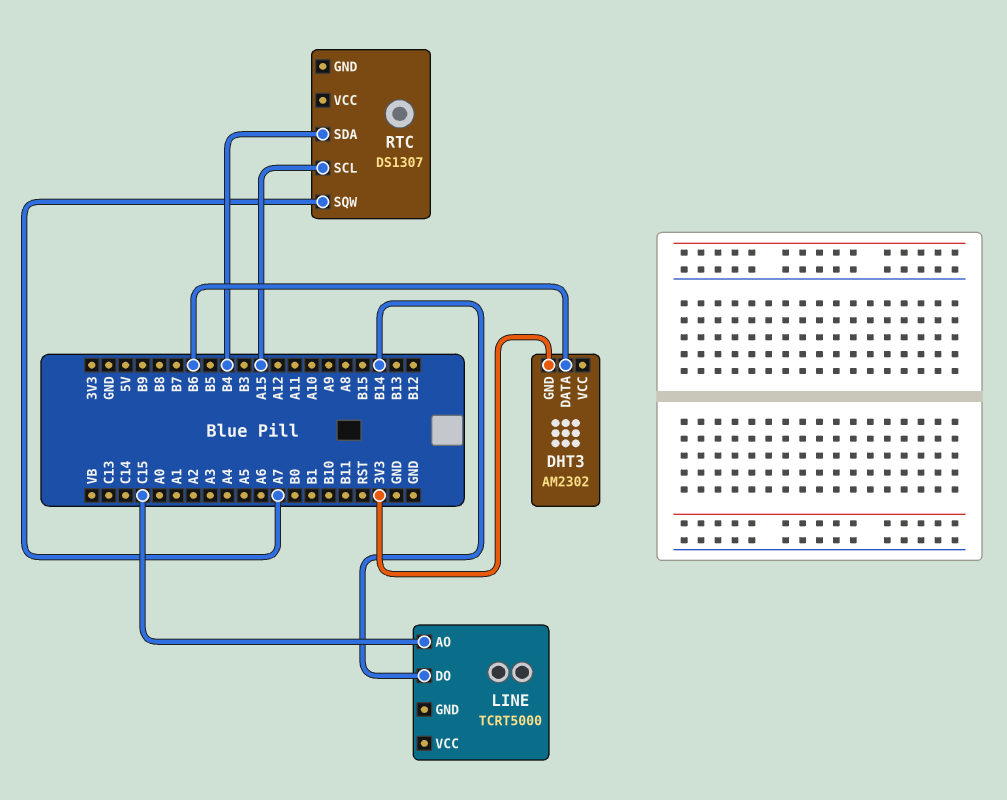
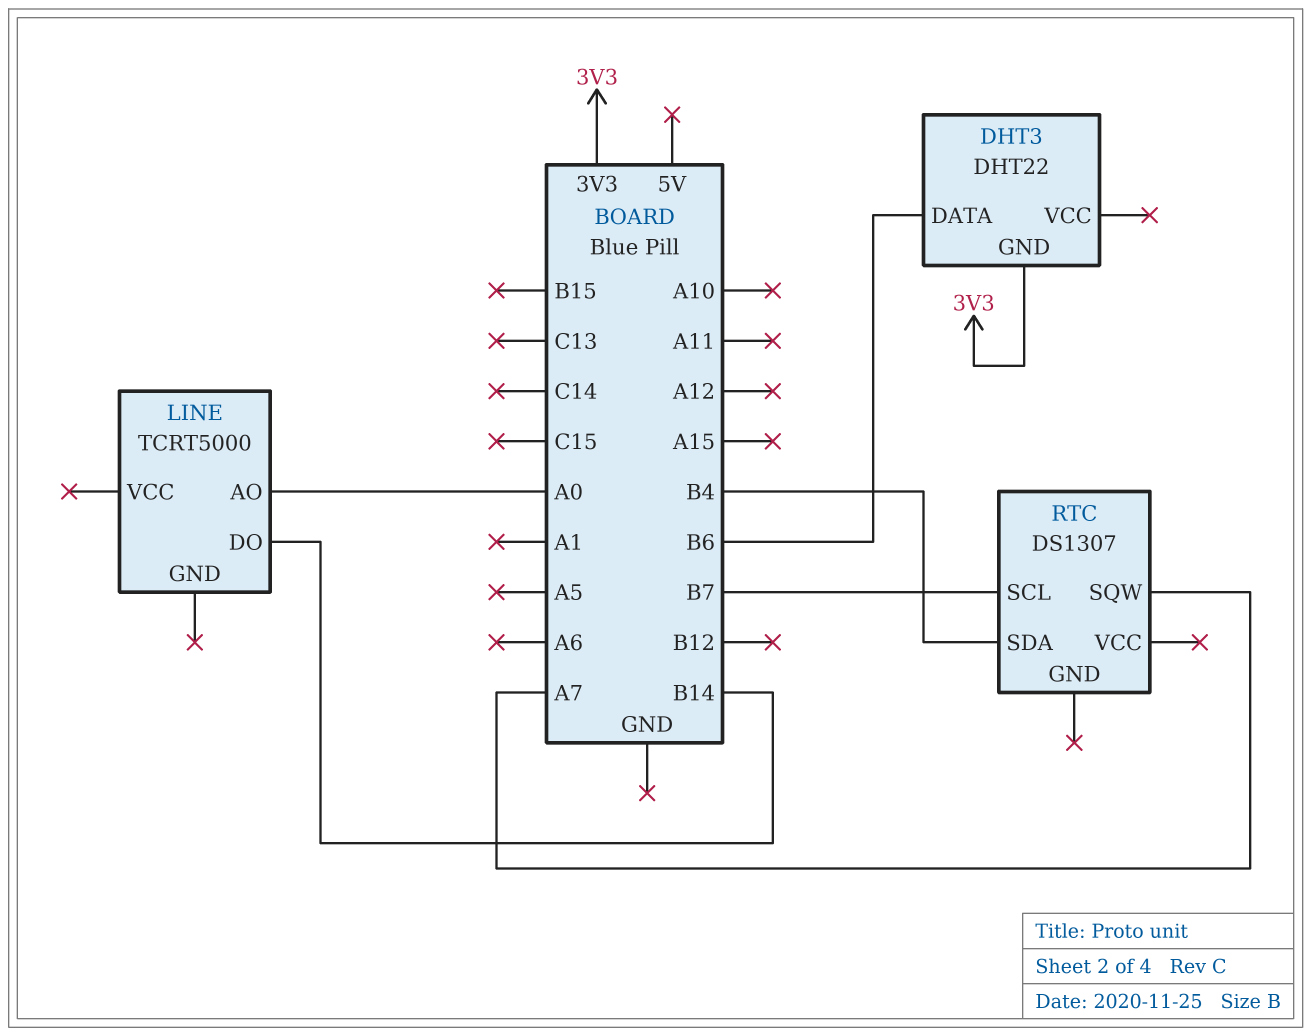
DHT3: AM2302 -> DHT22
LINE pin AO: C15 -> A0
RTC pin SCL: A15 -> B7

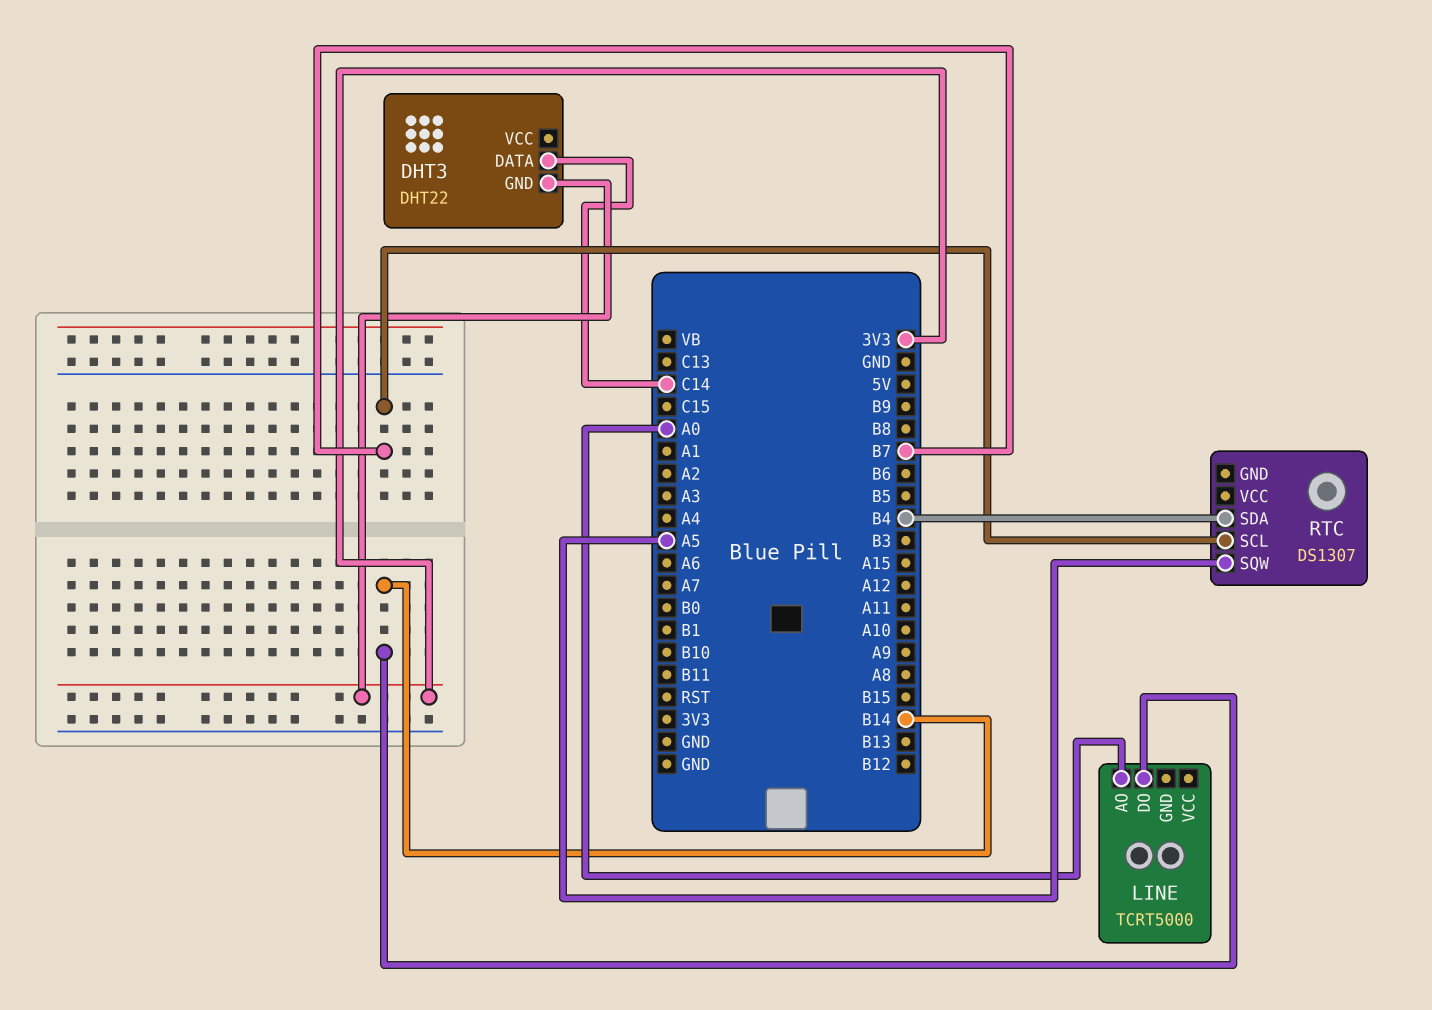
DHT3 pin DATA: B6 -> C14
RTC pin SQW: A7 -> A5

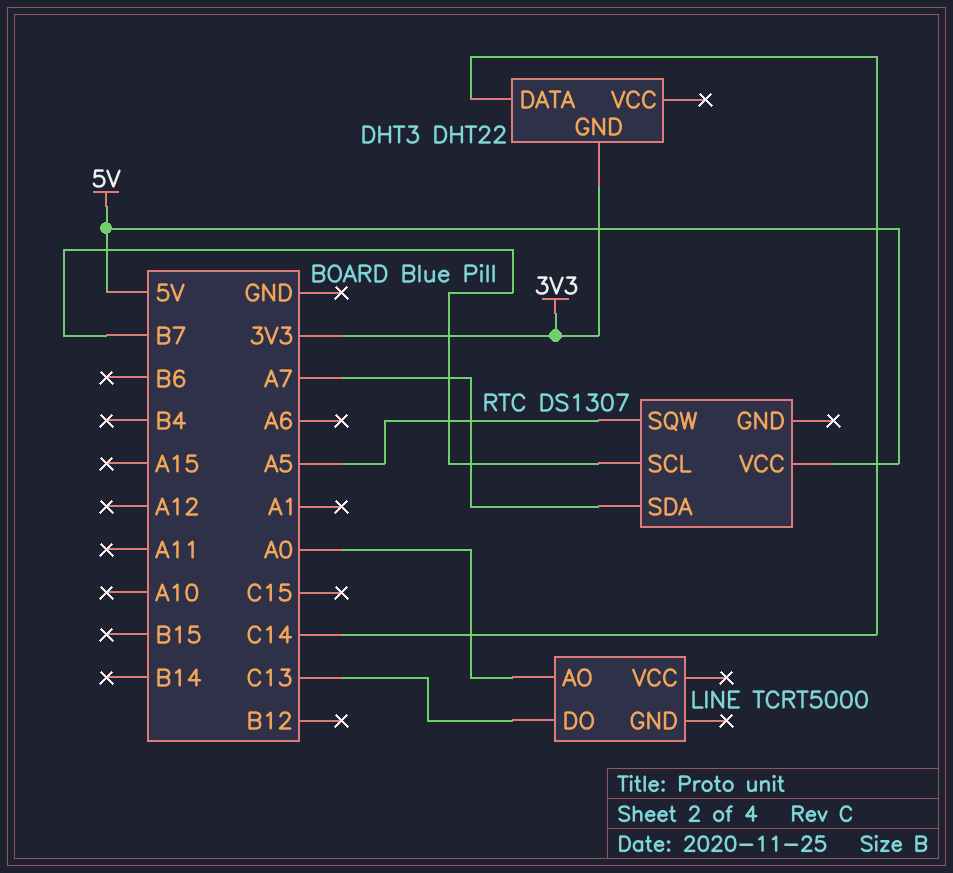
LINE pin DO: B14 -> C13
RTC pin SDA: B4 -> A7
RTC pin VCC: none -> 5V

